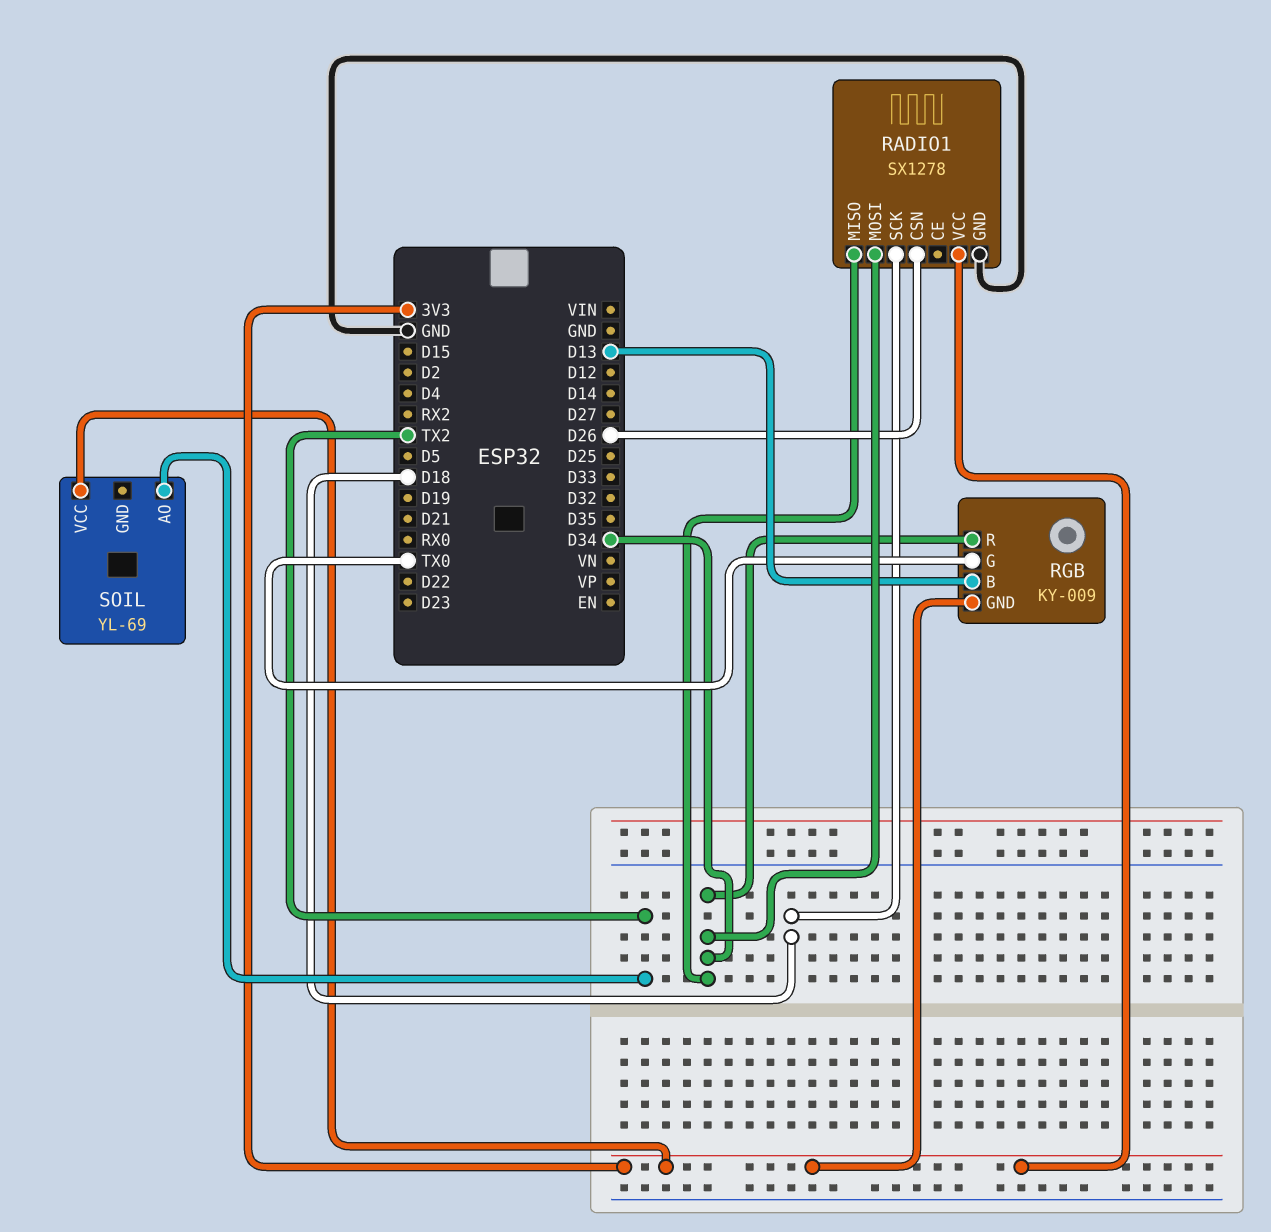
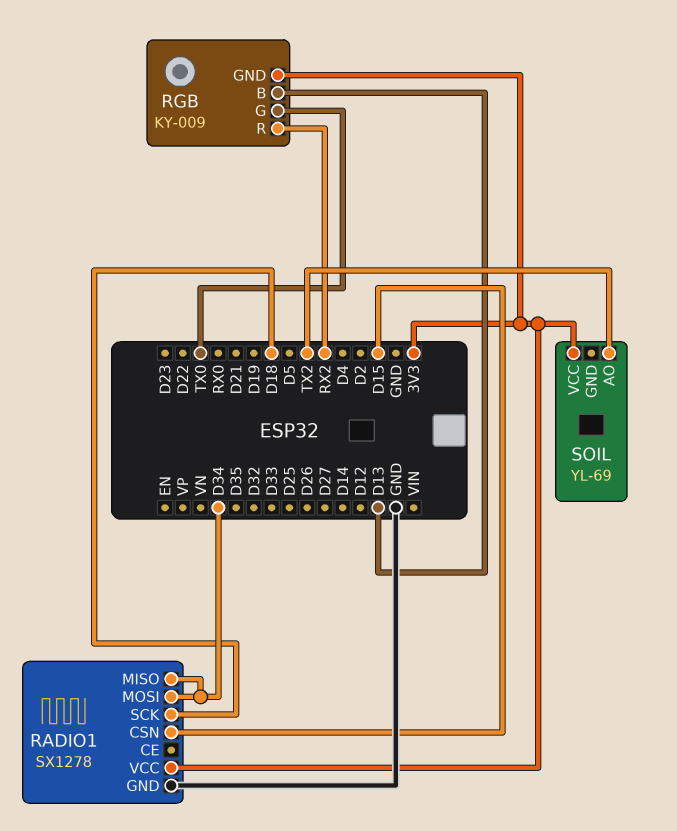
RADIO1 pin CSN: D26 -> D15
RGB pin R: D34 -> RX2

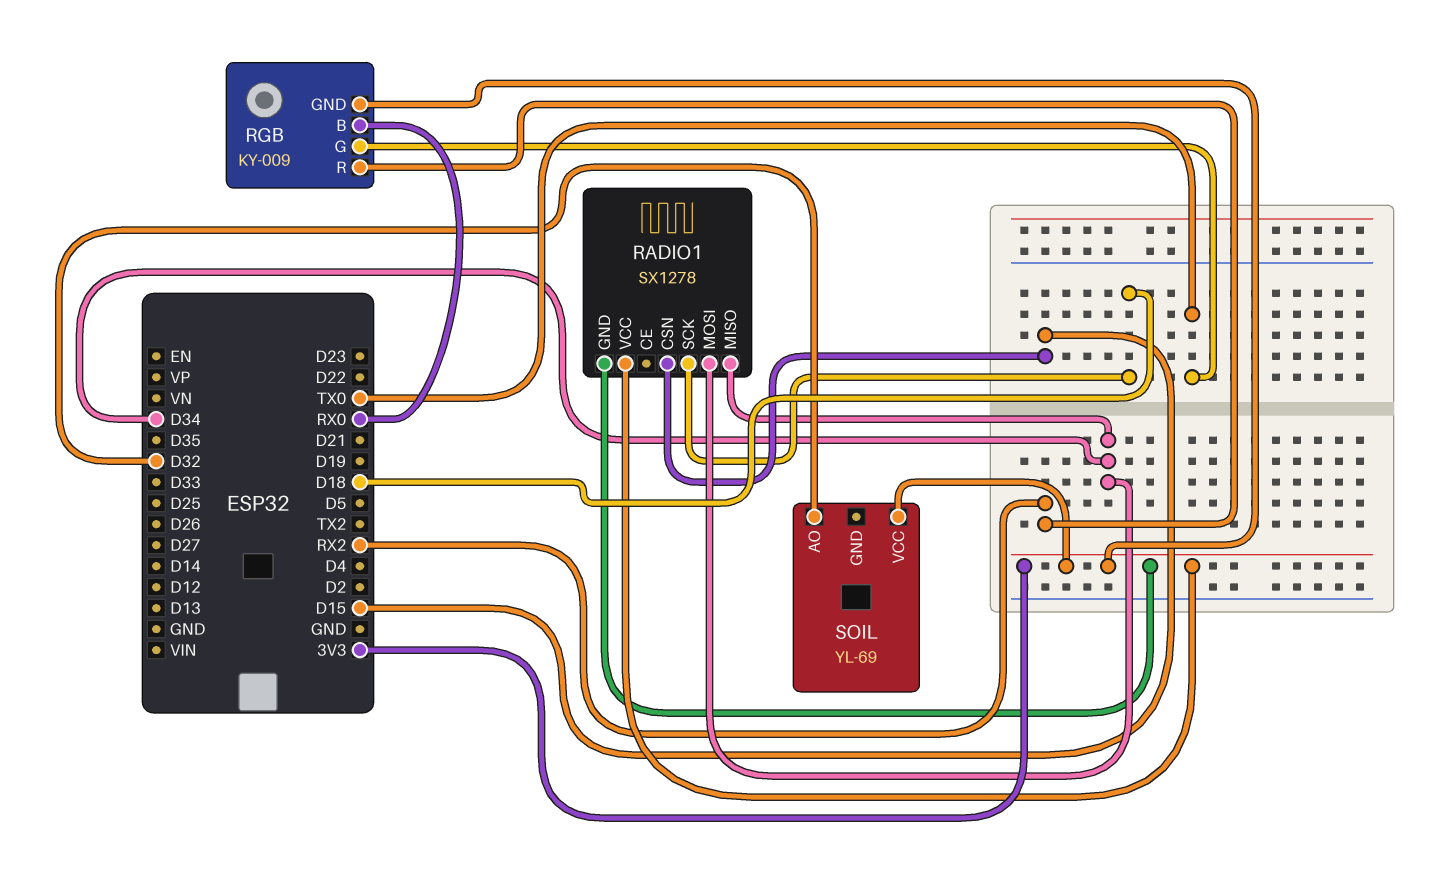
RADIO1 pin GND: GND -> 3V3
RGB pin B: D13 -> RX0
SOIL pin AO: TX2 -> D32

